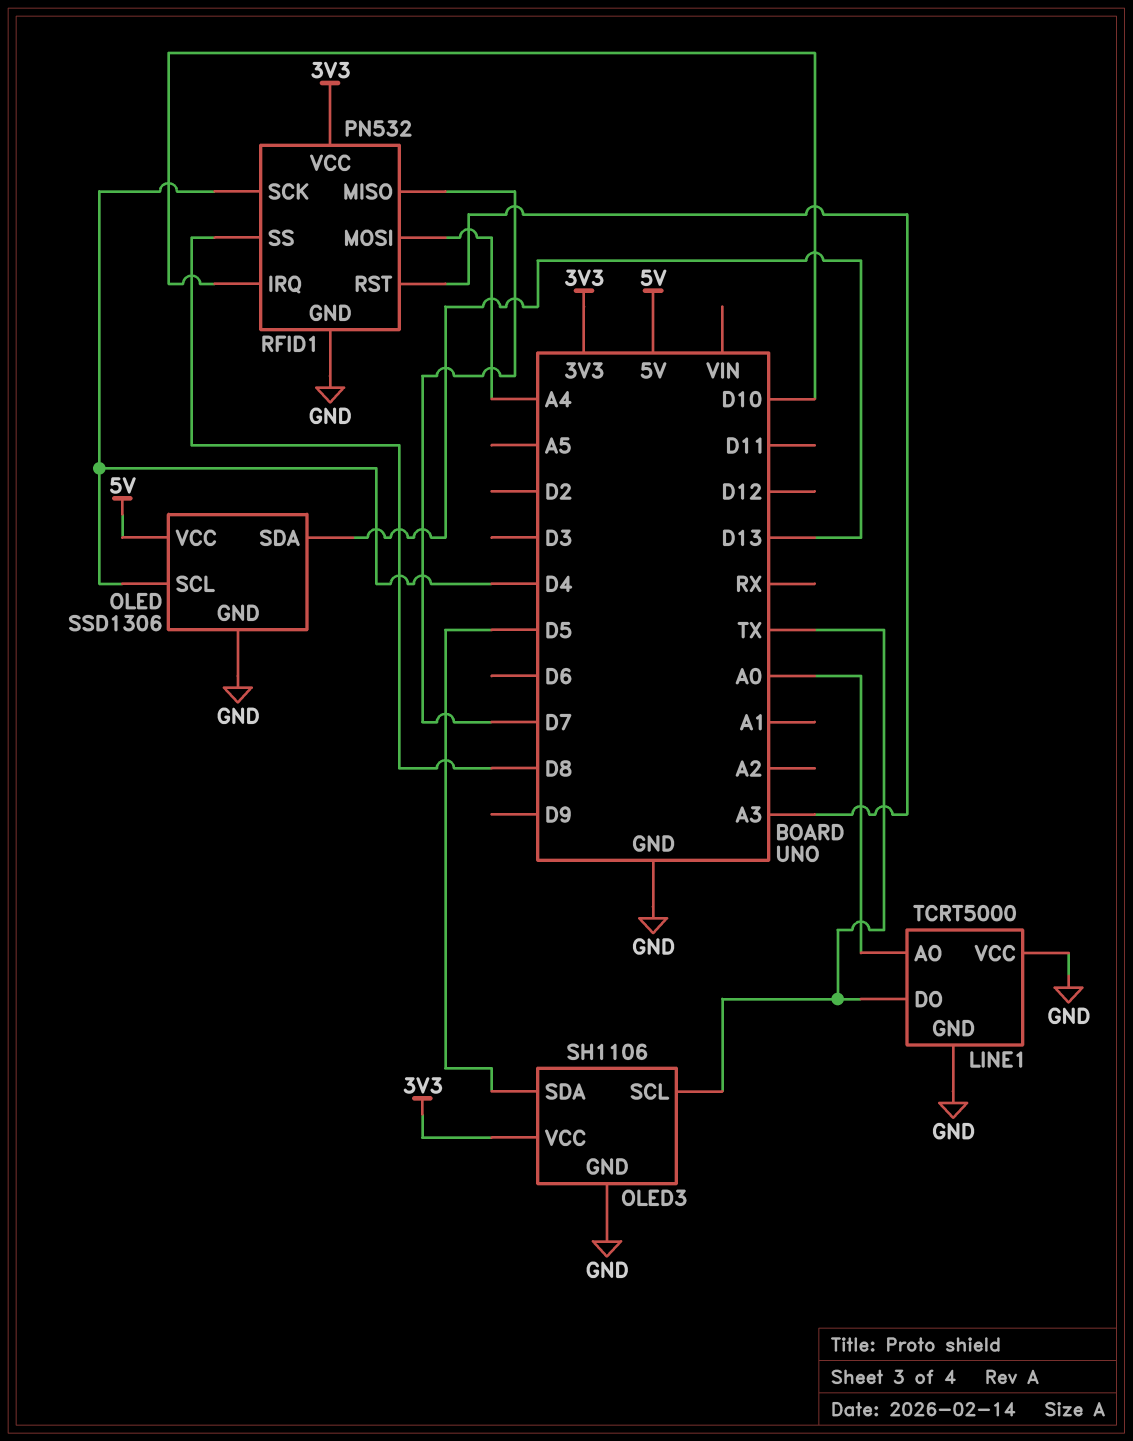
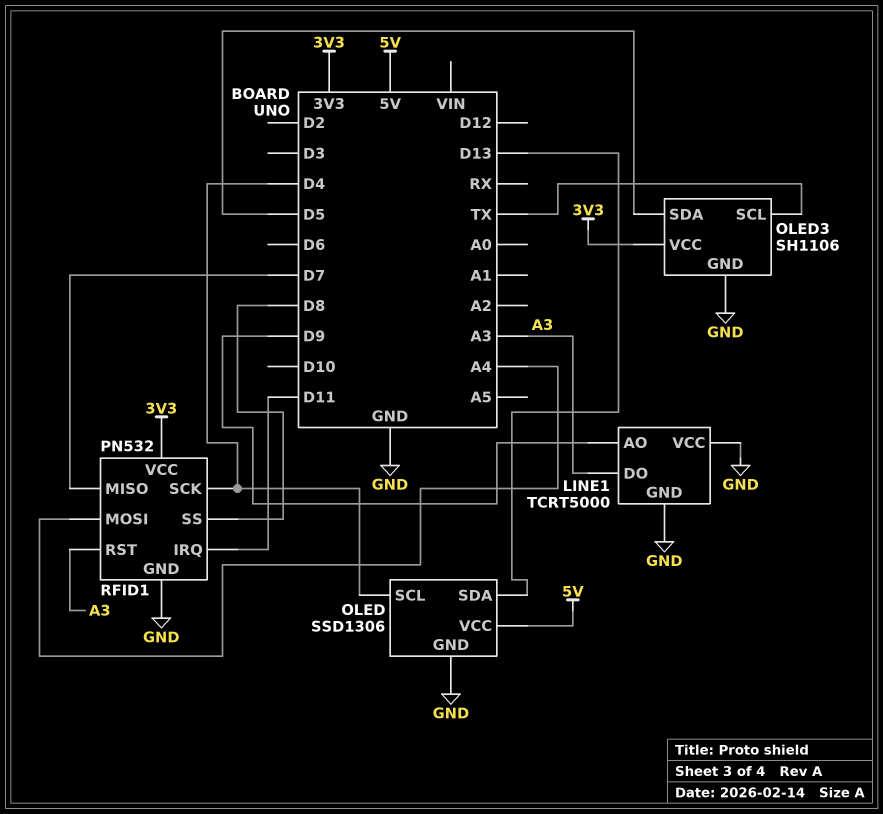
LINE1 pin AO: A0 -> D9
LINE1 pin DO: TX -> A3
RFID1 pin IRQ: D10 -> D11

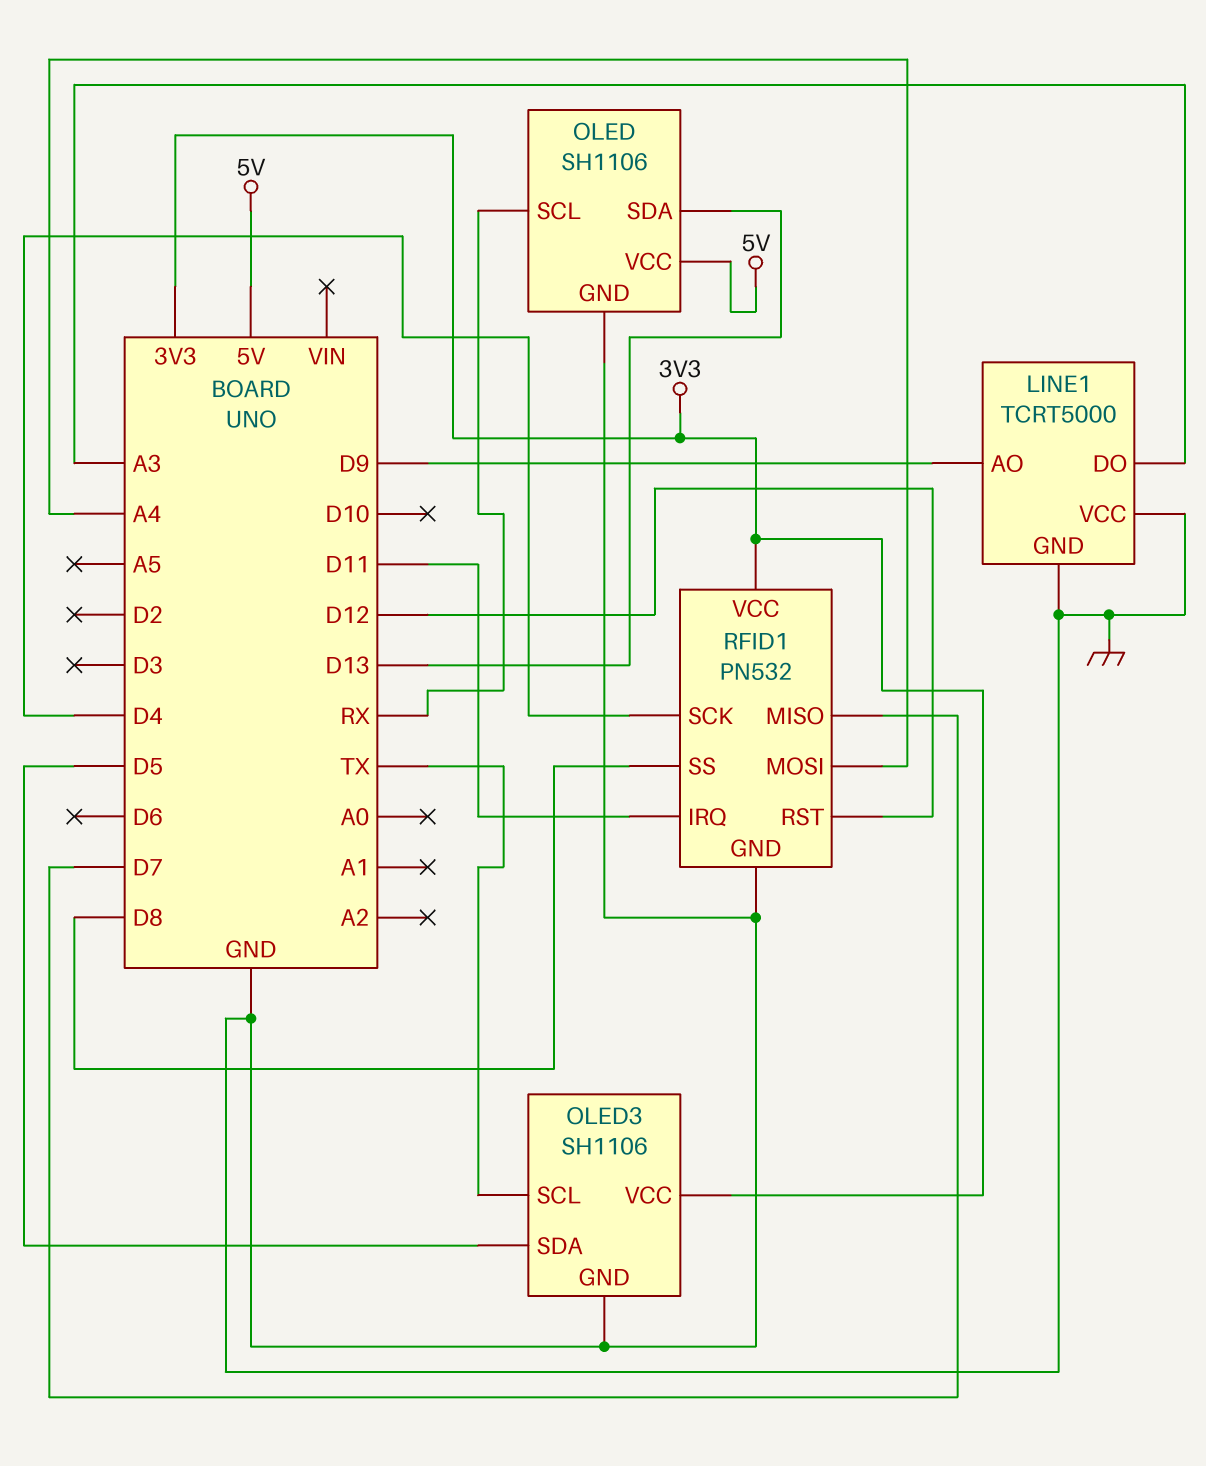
OLED: SSD1306 -> SH1106
OLED pin SCL: D4 -> RX
RFID1 pin RST: A3 -> D12

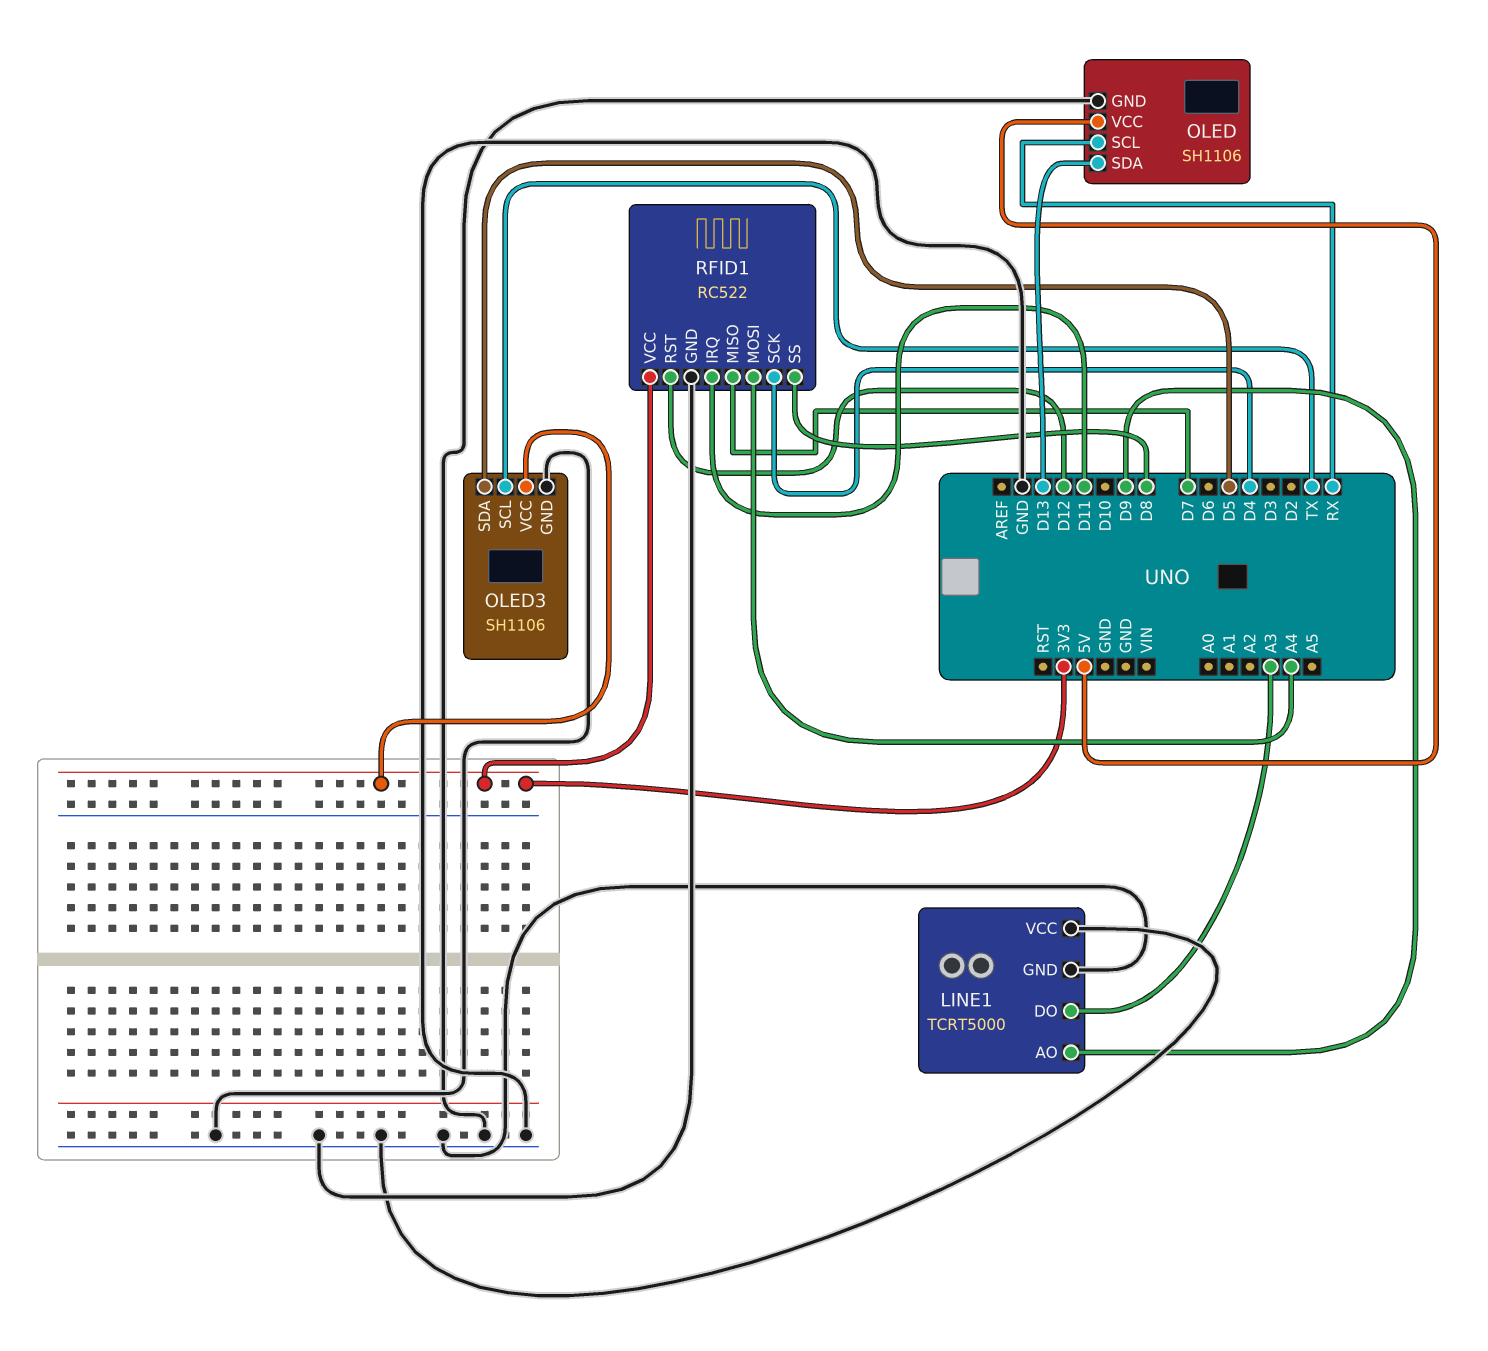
RFID1: PN532 -> RC522

